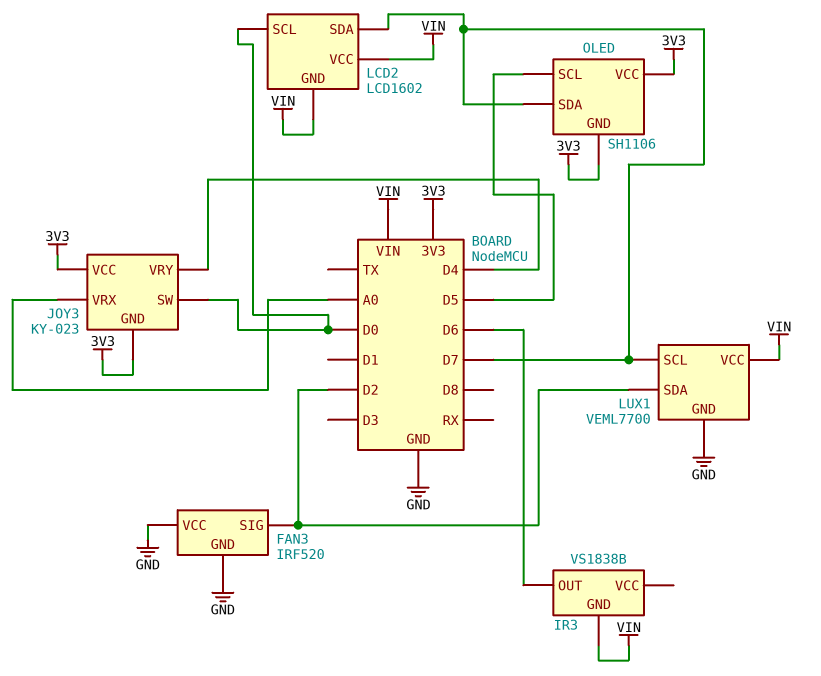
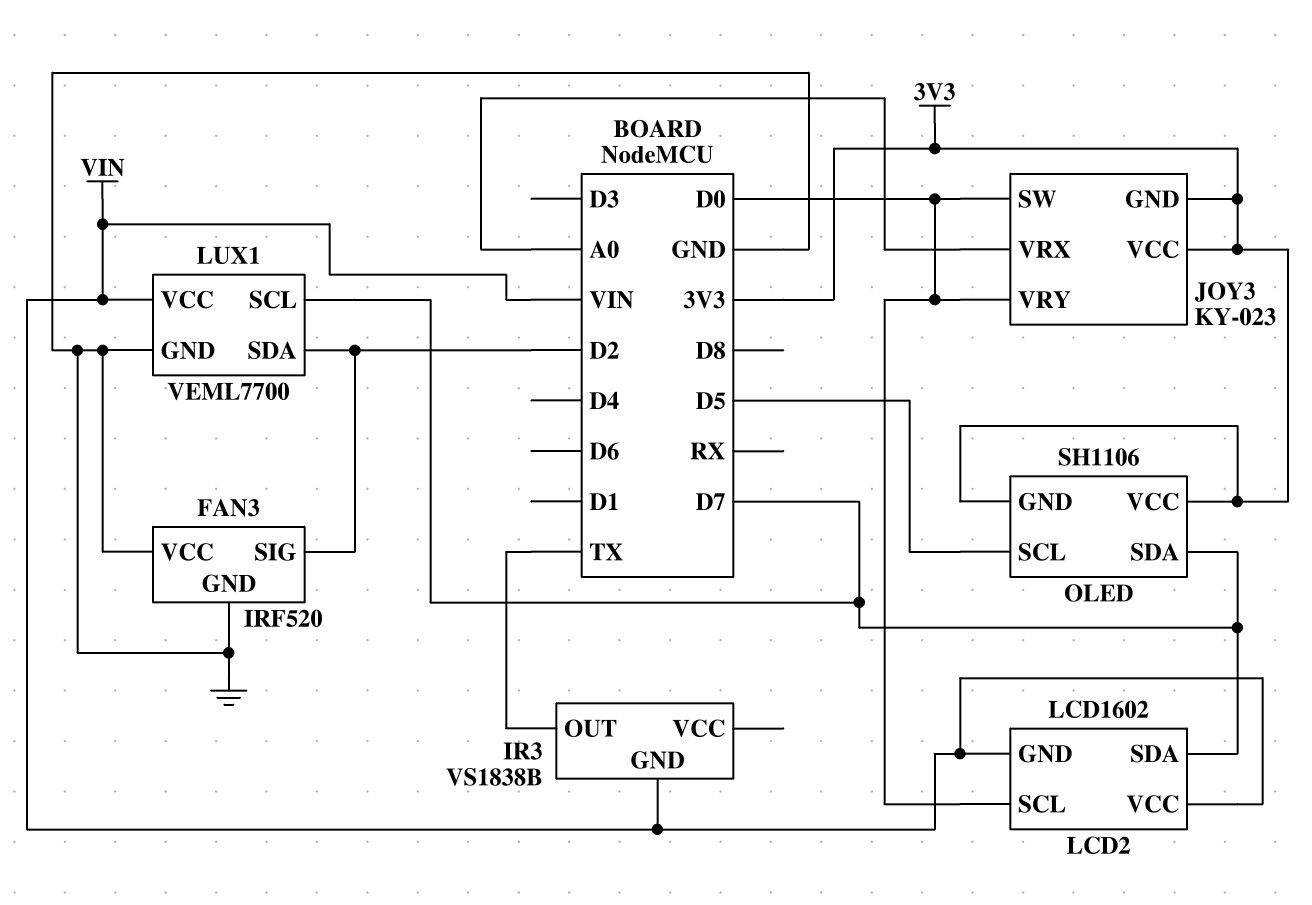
IR3 pin OUT: D6 -> TX
JOY3 pin VRY: D4 -> D0

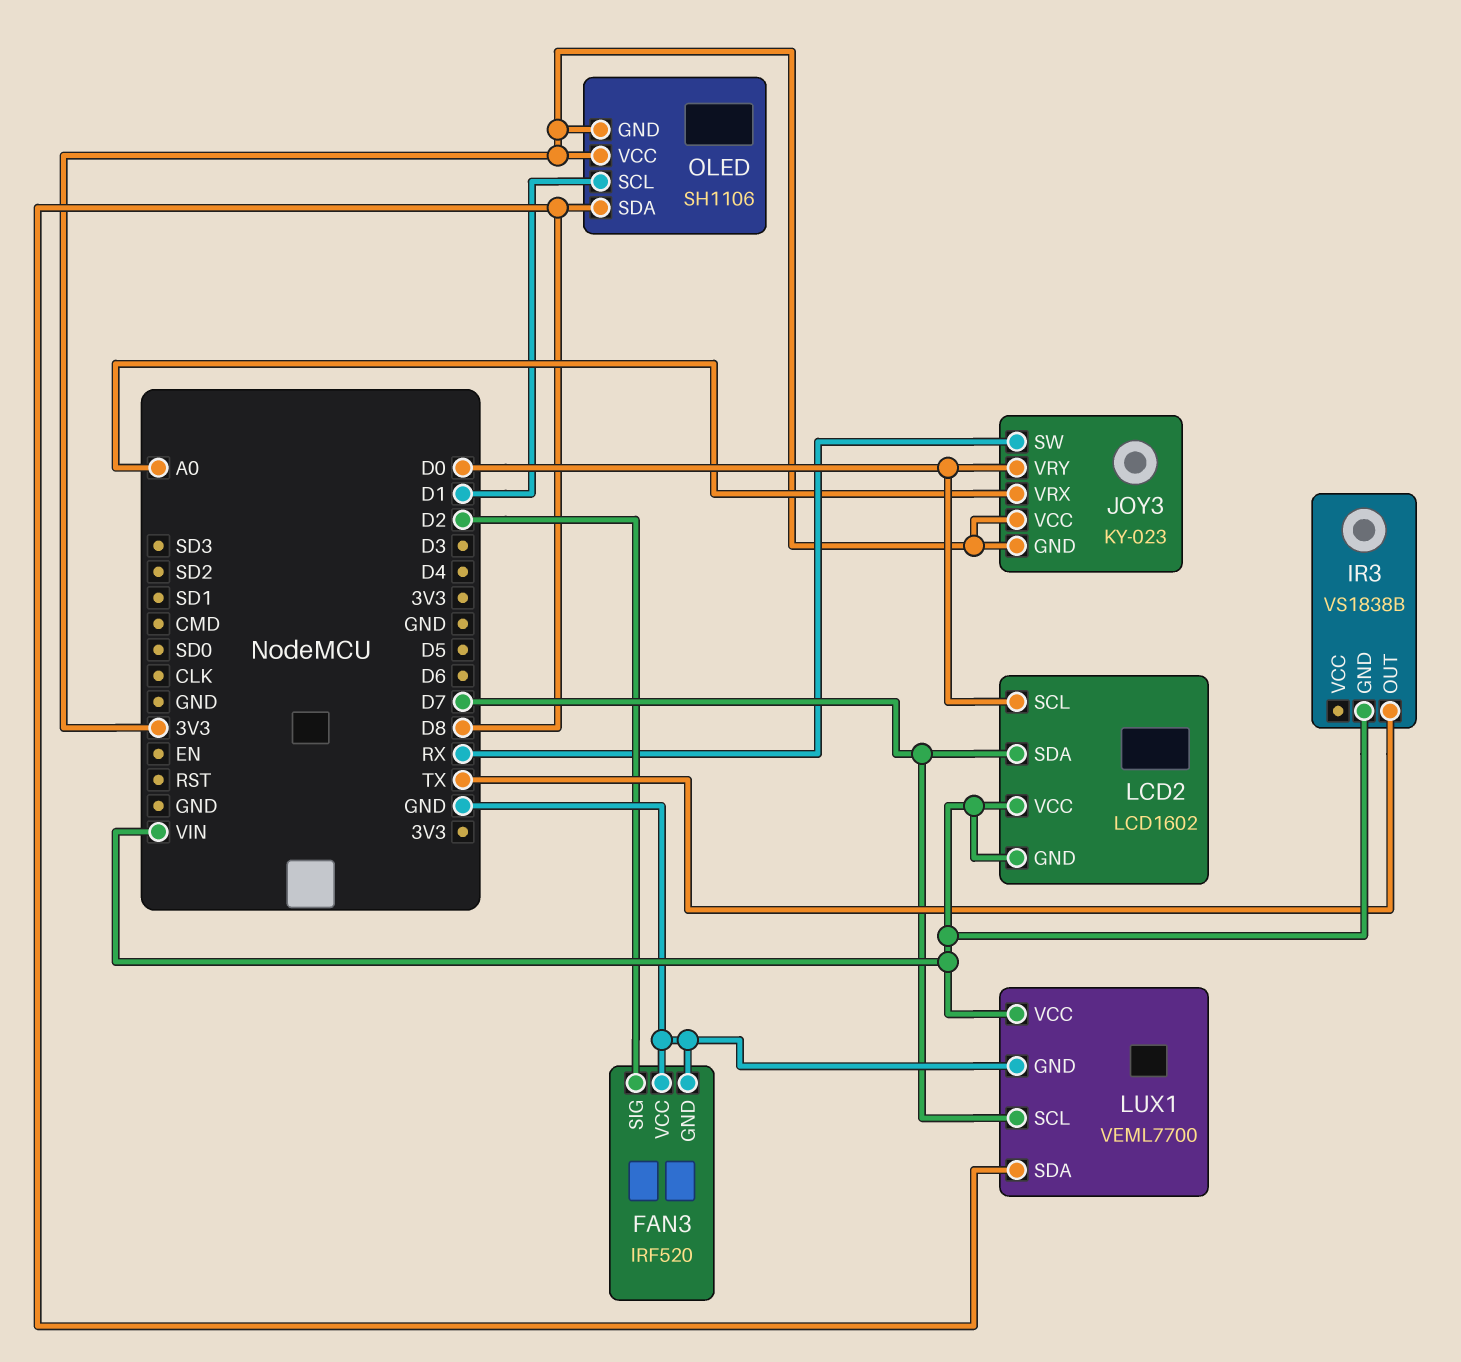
JOY3 pin SW: D0 -> RX
LUX1 pin SDA: D2 -> D8
OLED pin SCL: D5 -> D1
OLED pin SDA: D7 -> D8

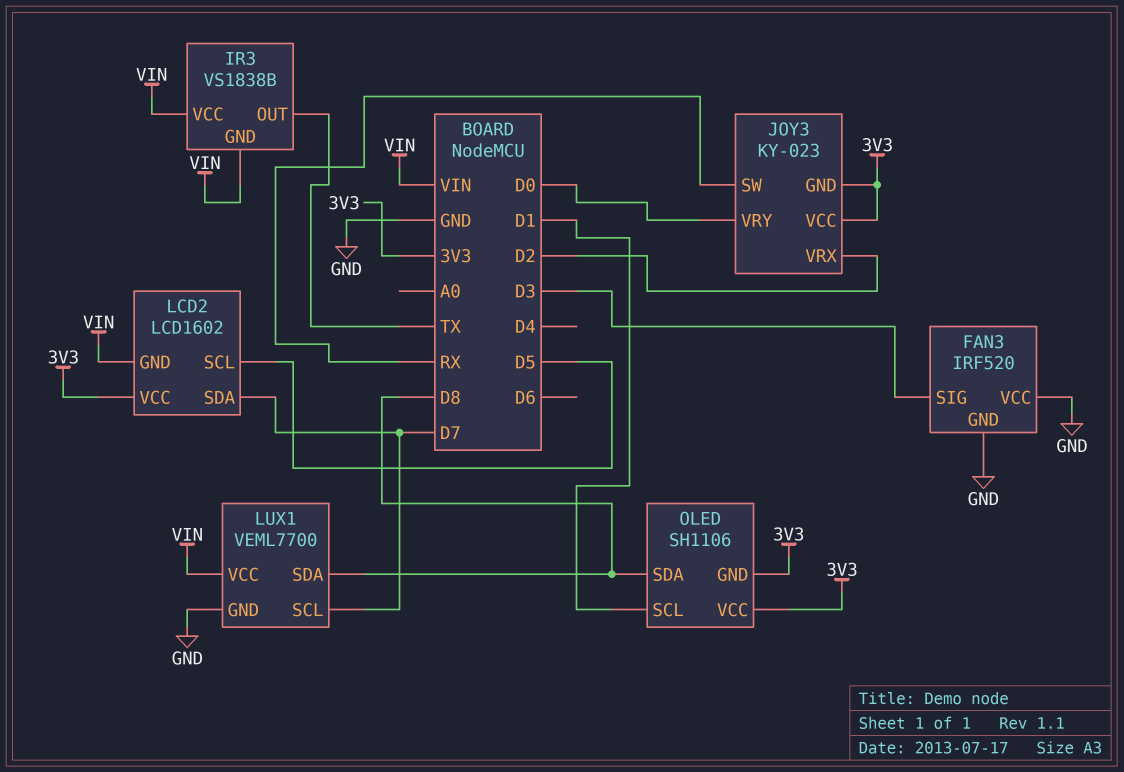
FAN3 pin SIG: D2 -> D3
IR3 pin VCC: none -> VIN
JOY3 pin VRX: A0 -> D2
LCD2 pin SCL: D0 -> D5
LCD2 pin VCC: VIN -> 3V3

